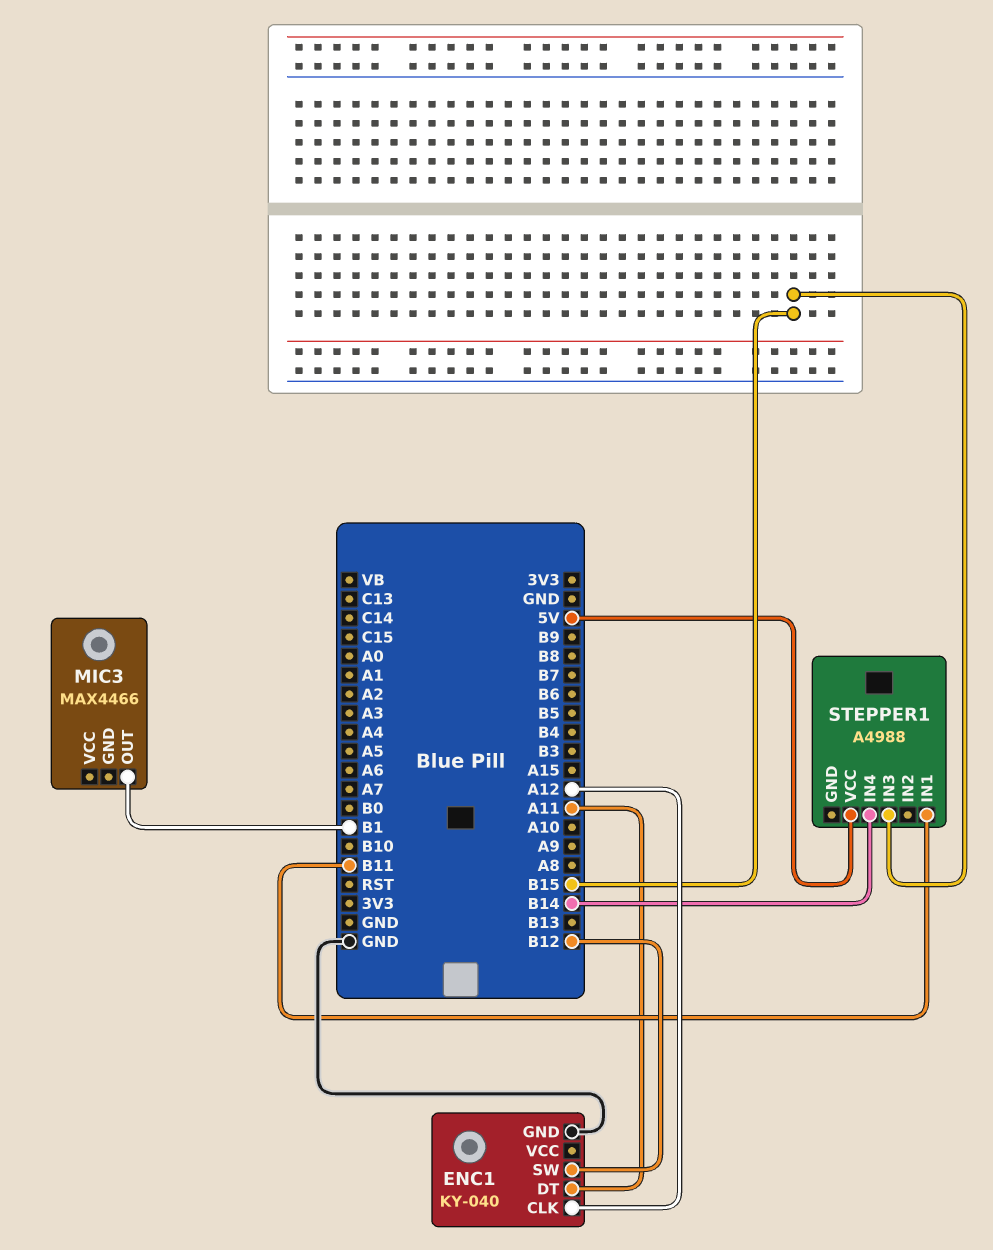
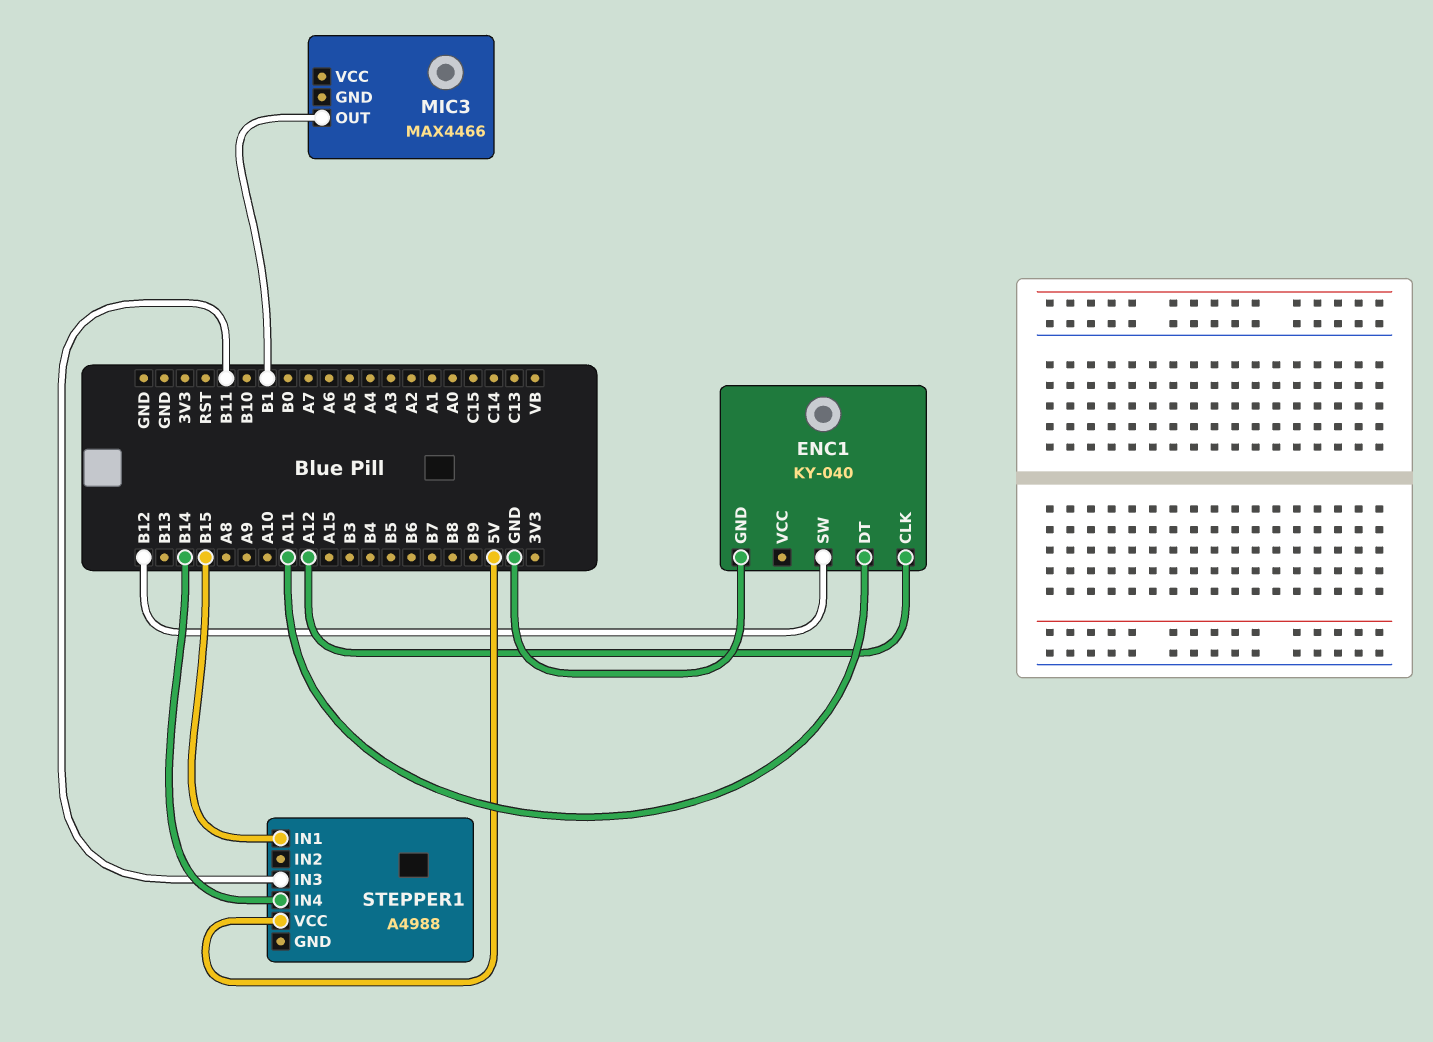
STEPPER1 pin IN1: B11 -> B15
STEPPER1 pin IN3: B15 -> B11

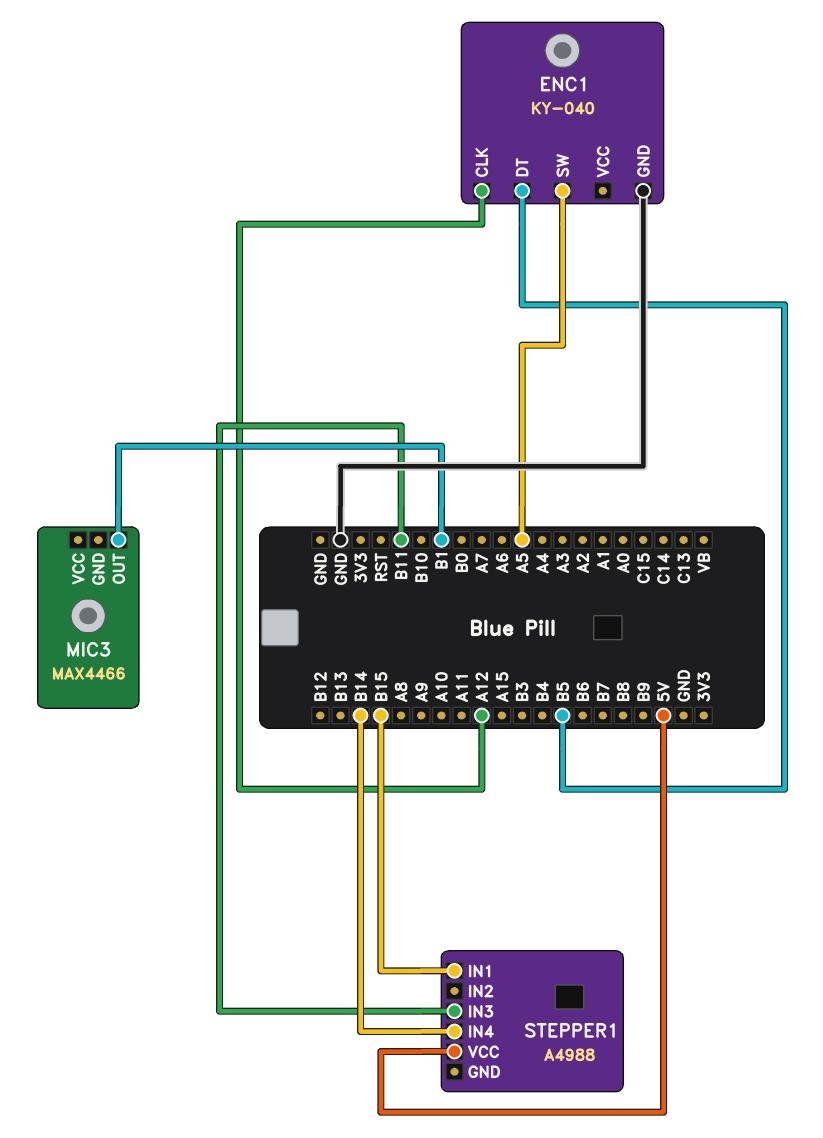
ENC1 pin DT: A11 -> B5
ENC1 pin SW: B12 -> A5

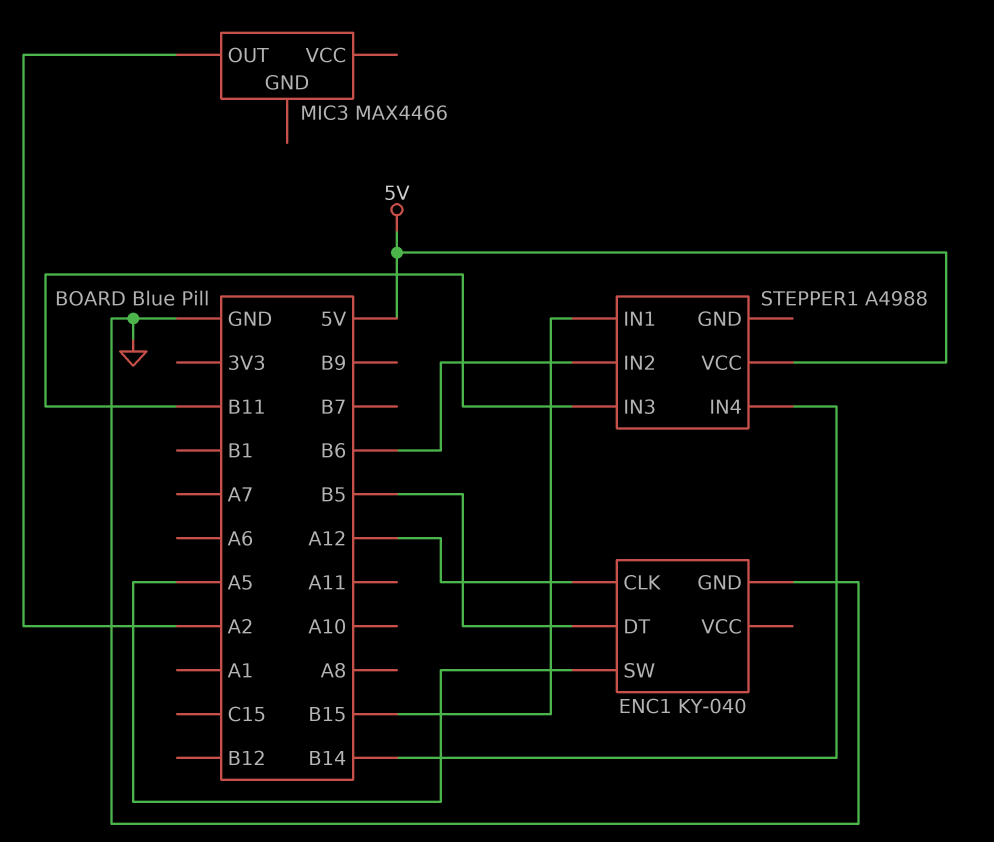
MIC3 pin OUT: B1 -> A2
STEPPER1 pin IN2: none -> B6

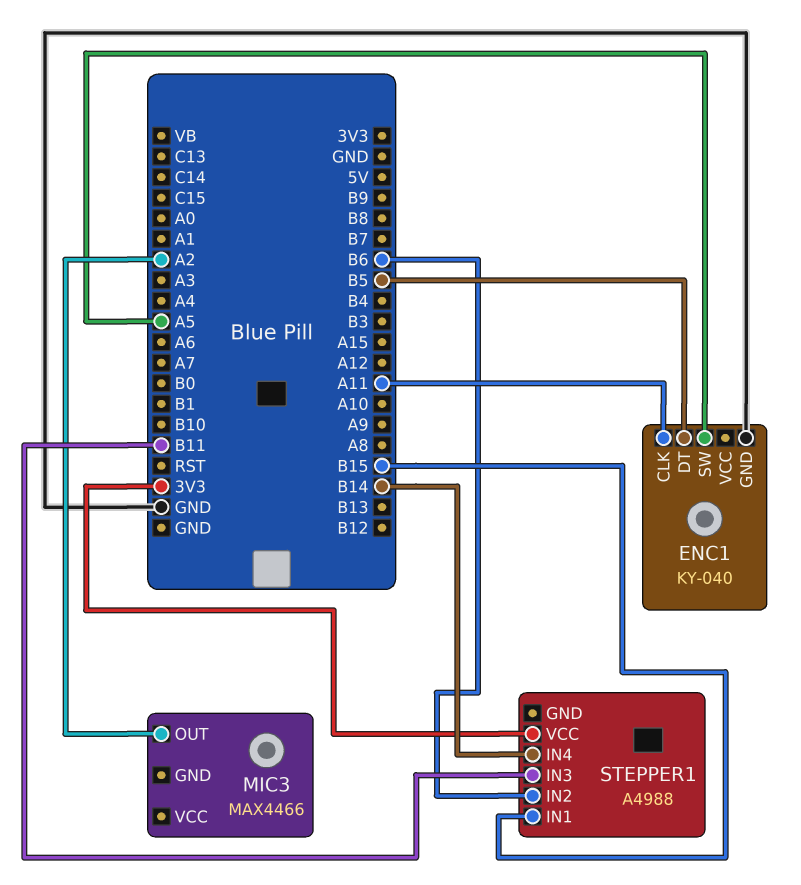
ENC1 pin CLK: A12 -> A11
STEPPER1 pin VCC: 5V -> 3V3

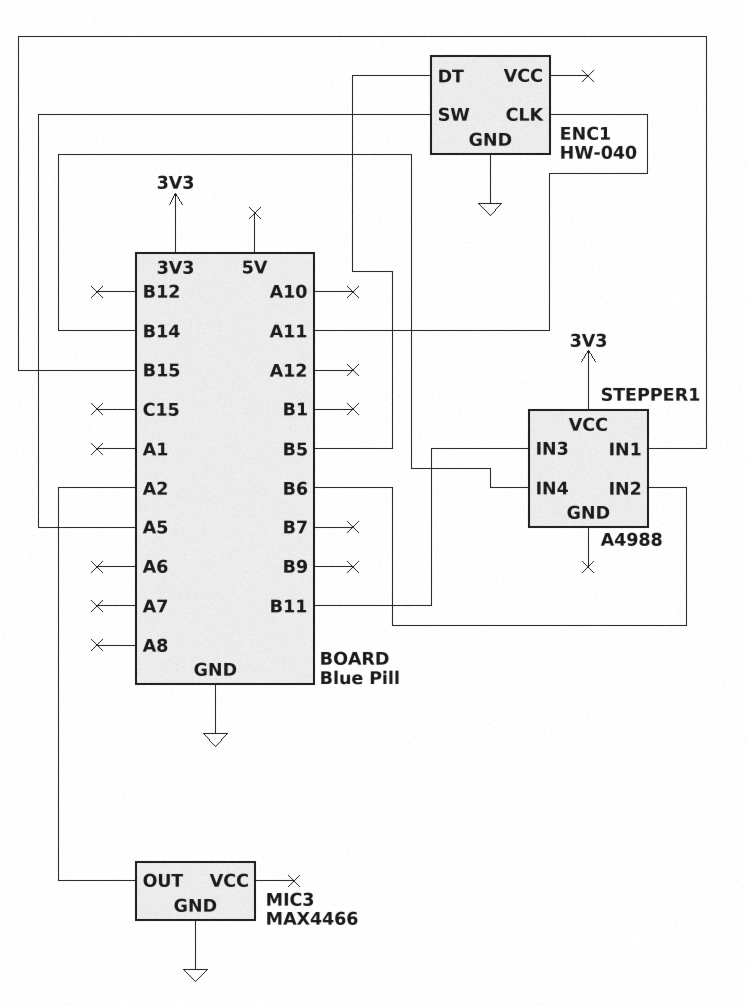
ENC1: KY-040 -> HW-040
MIC3 pin GND: none -> GND

